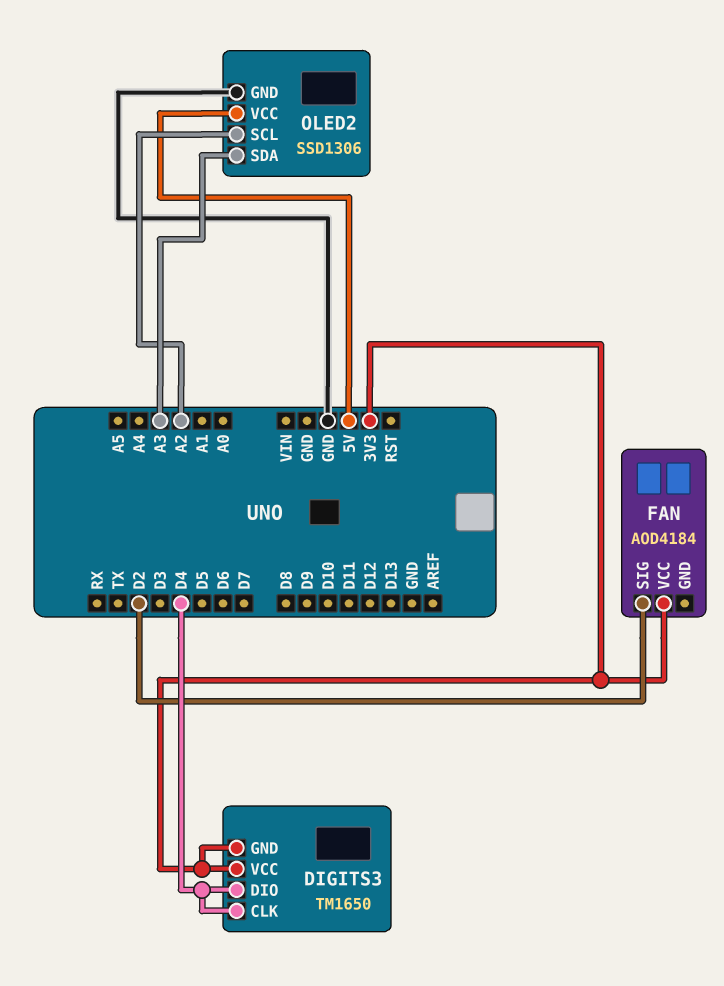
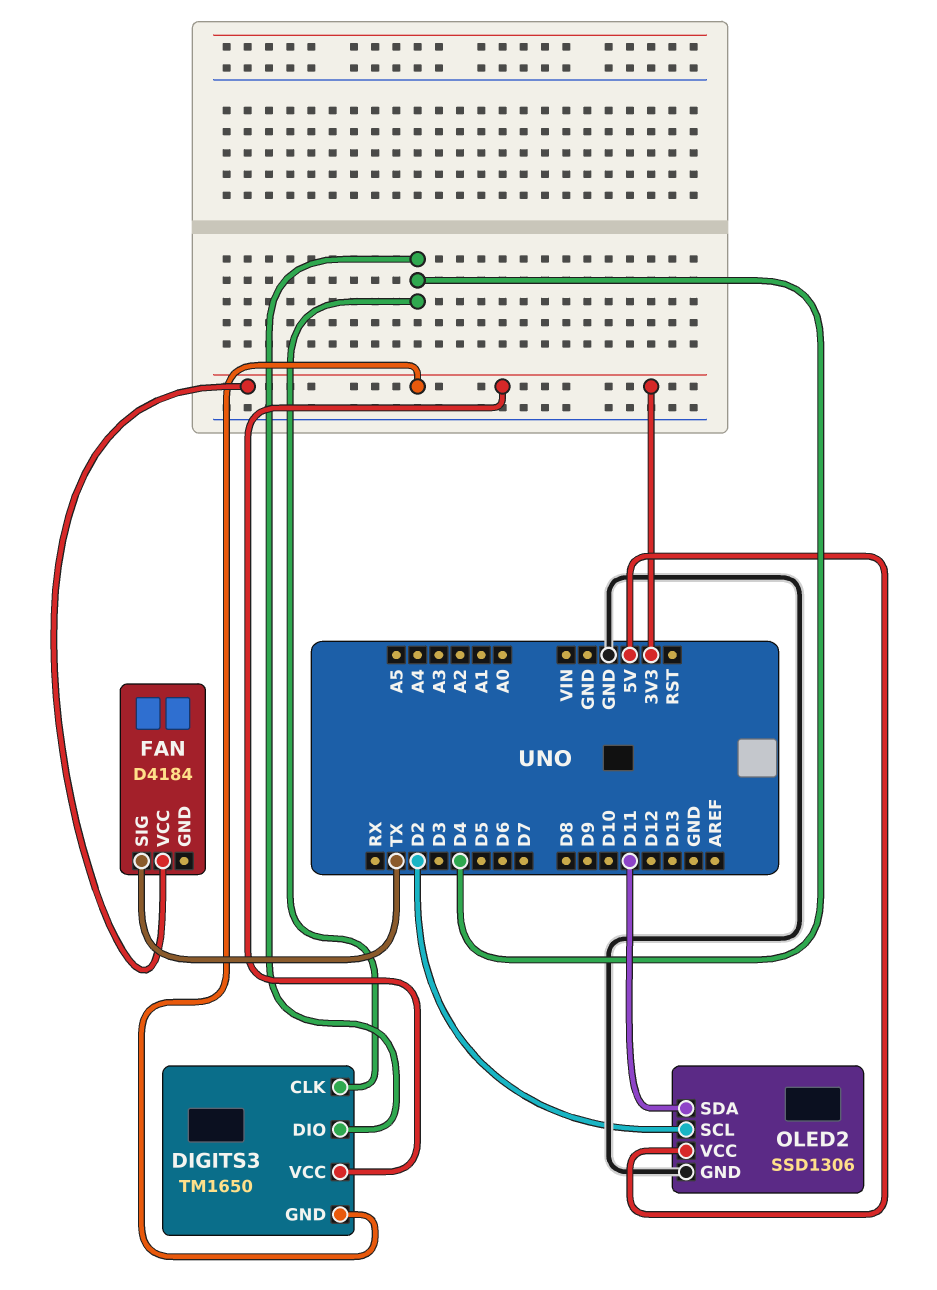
FAN: AOD4184 -> D4184
FAN pin SIG: D2 -> TX
OLED2 pin SCL: A2 -> D2
OLED2 pin SDA: A3 -> D11

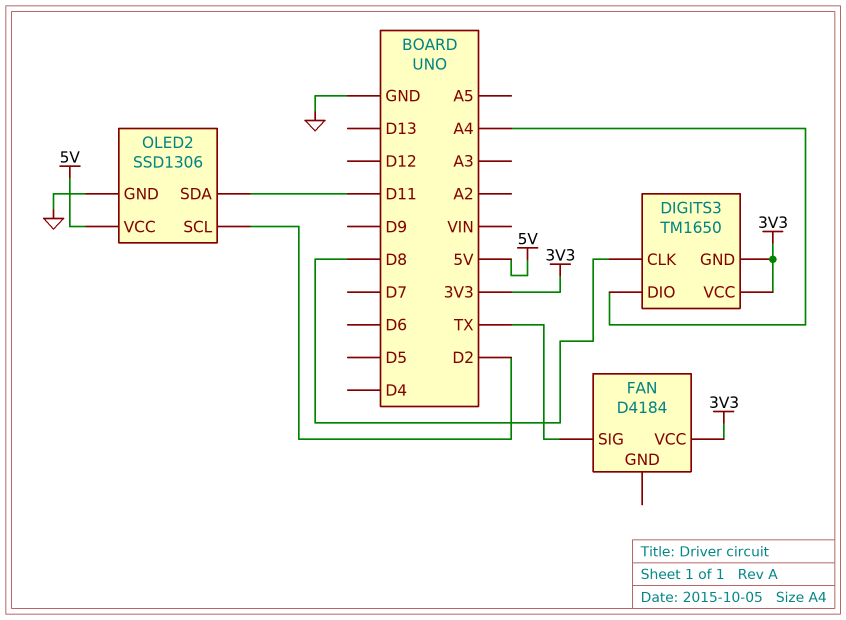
DIGITS3 pin CLK: D4 -> D8
DIGITS3 pin DIO: D4 -> A4

